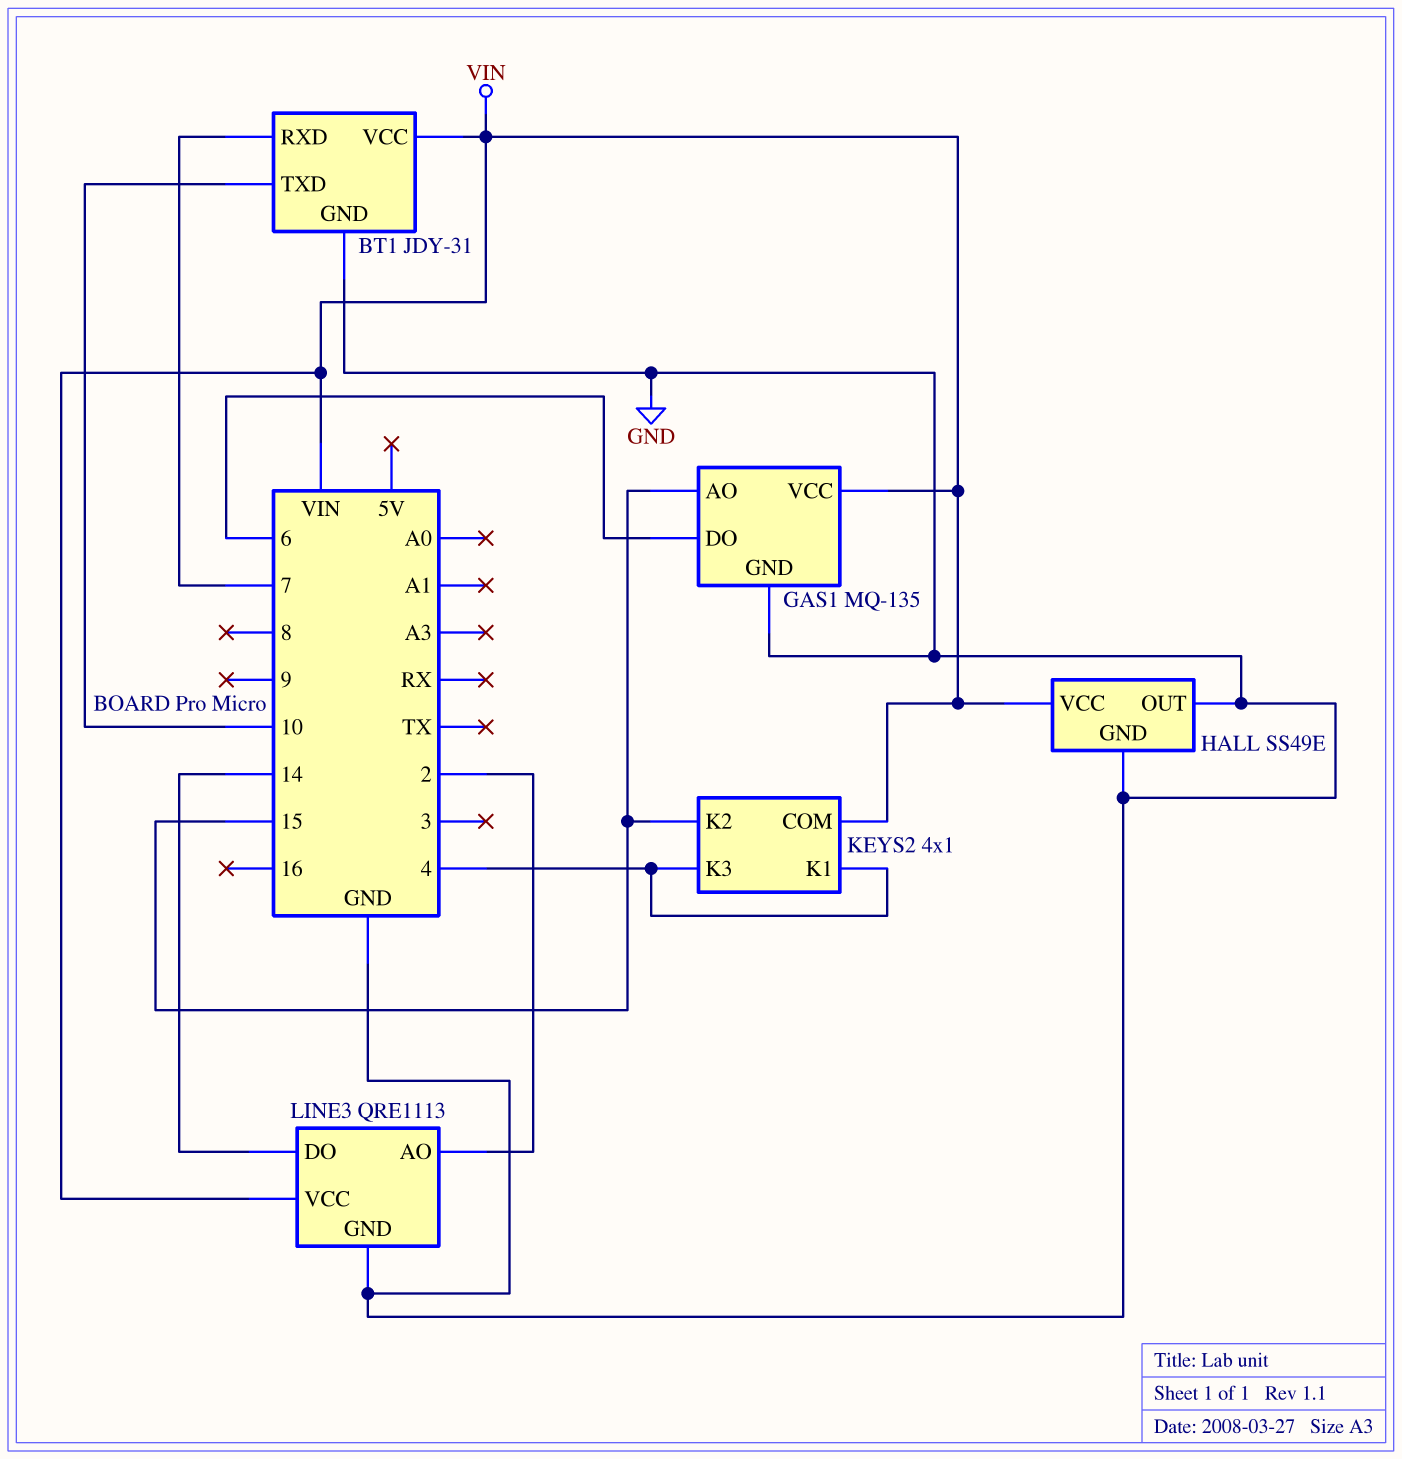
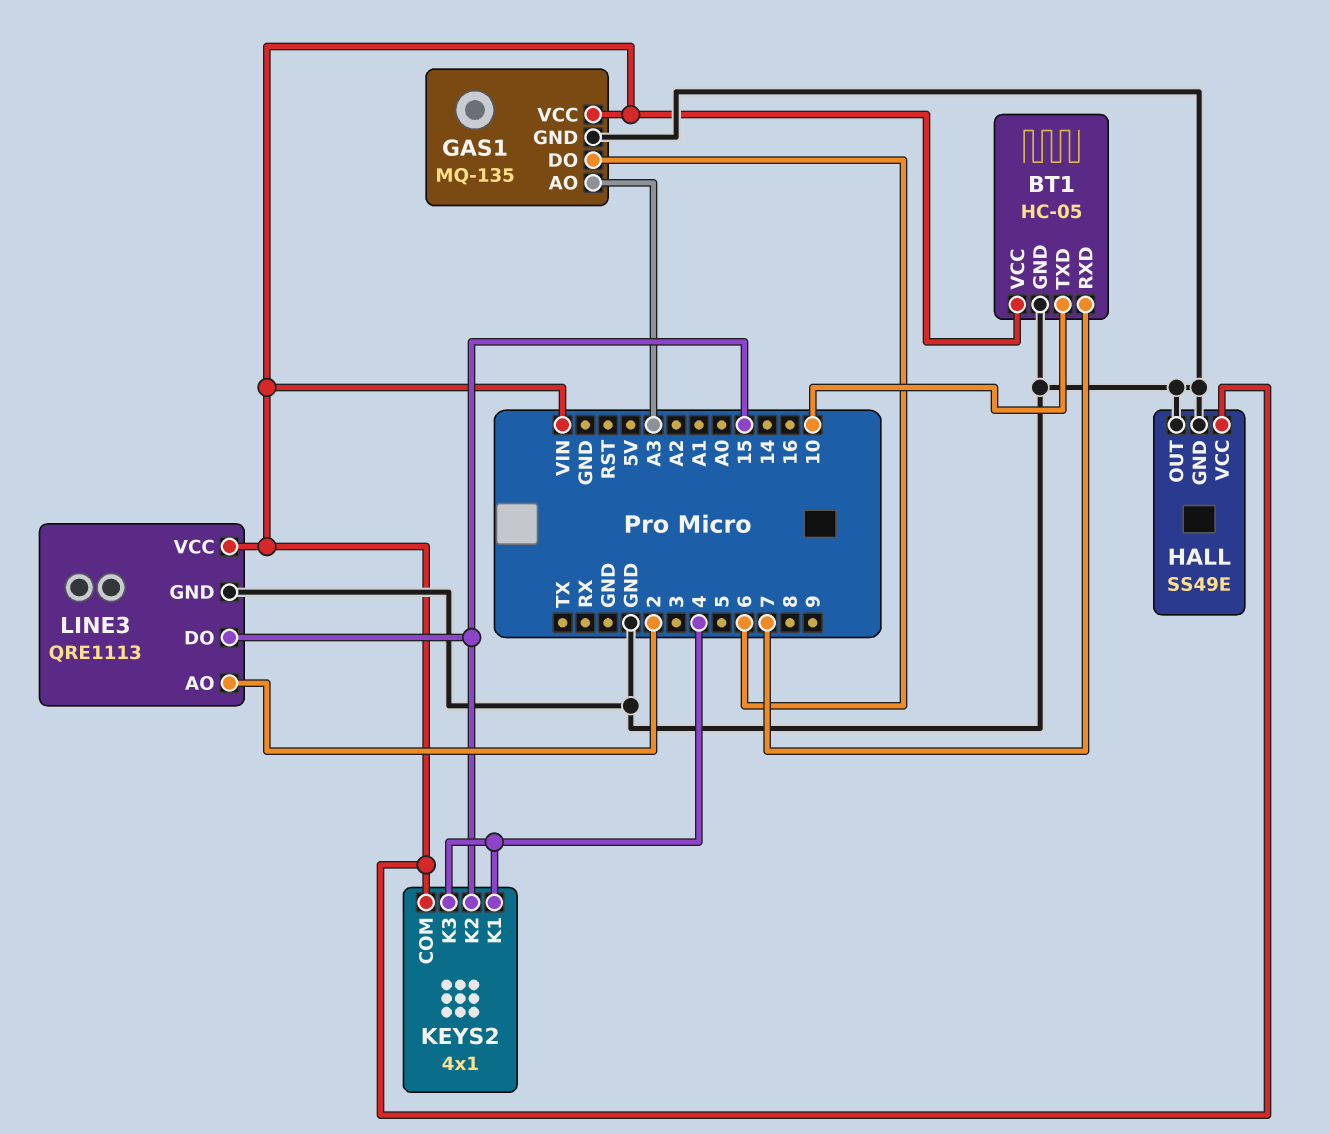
BT1: JDY-31 -> HC-05
GAS1 pin AO: 15 -> A3
LINE3 pin DO: 14 -> 15

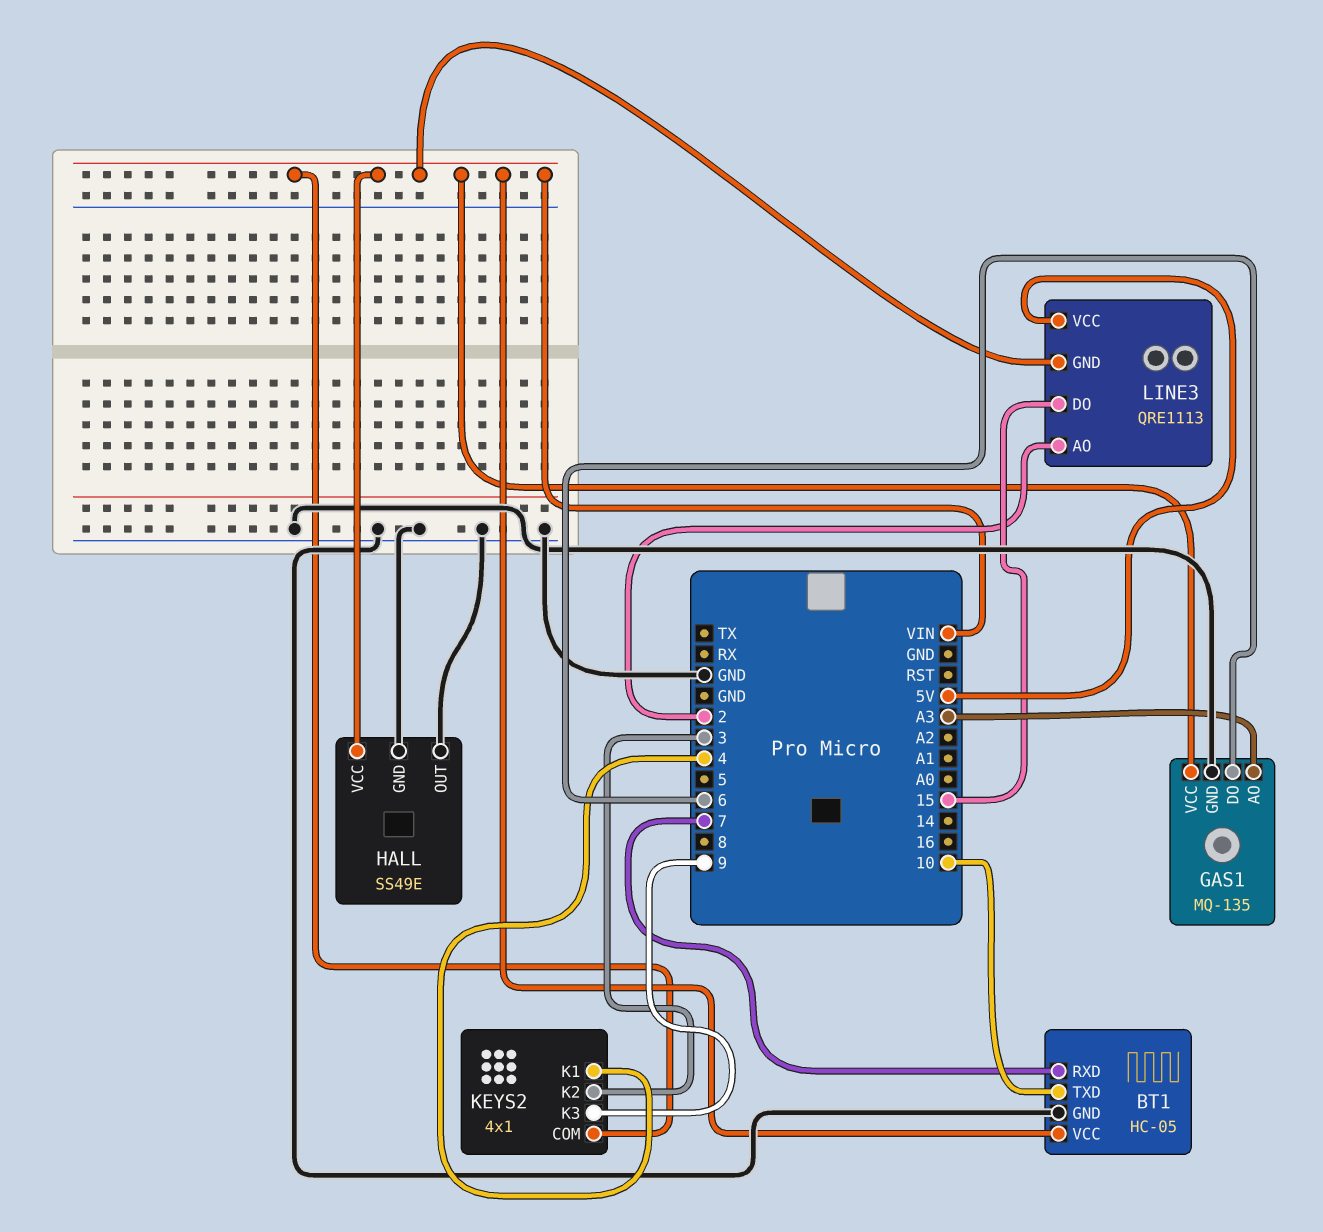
KEYS2 pin K2: 15 -> 3
KEYS2 pin K3: 4 -> 9
LINE3 pin GND: GND -> VIN
LINE3 pin VCC: VIN -> 5V

